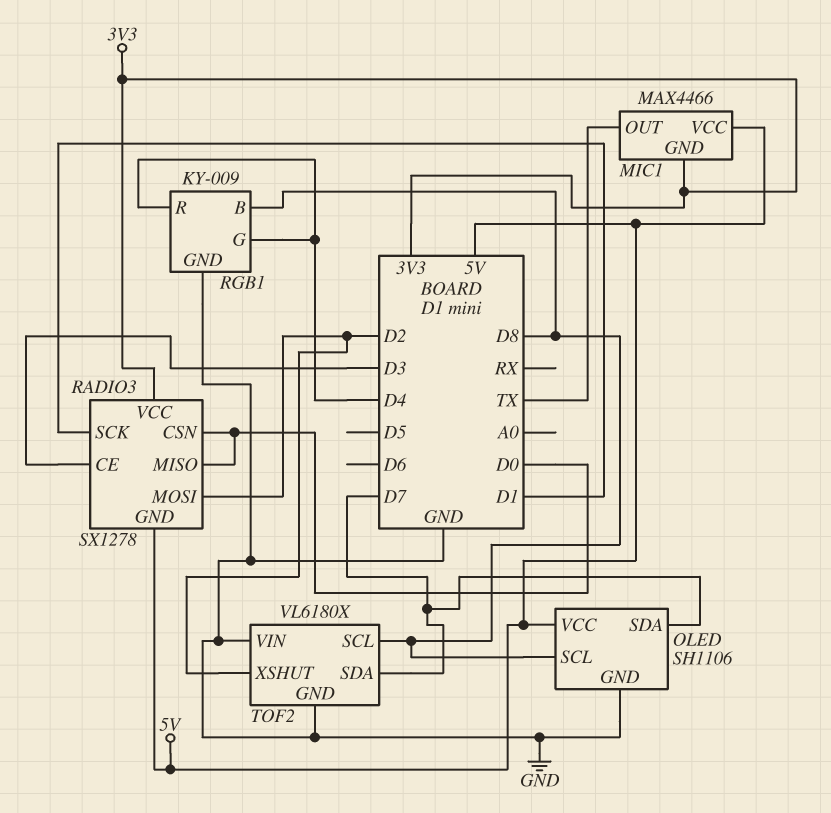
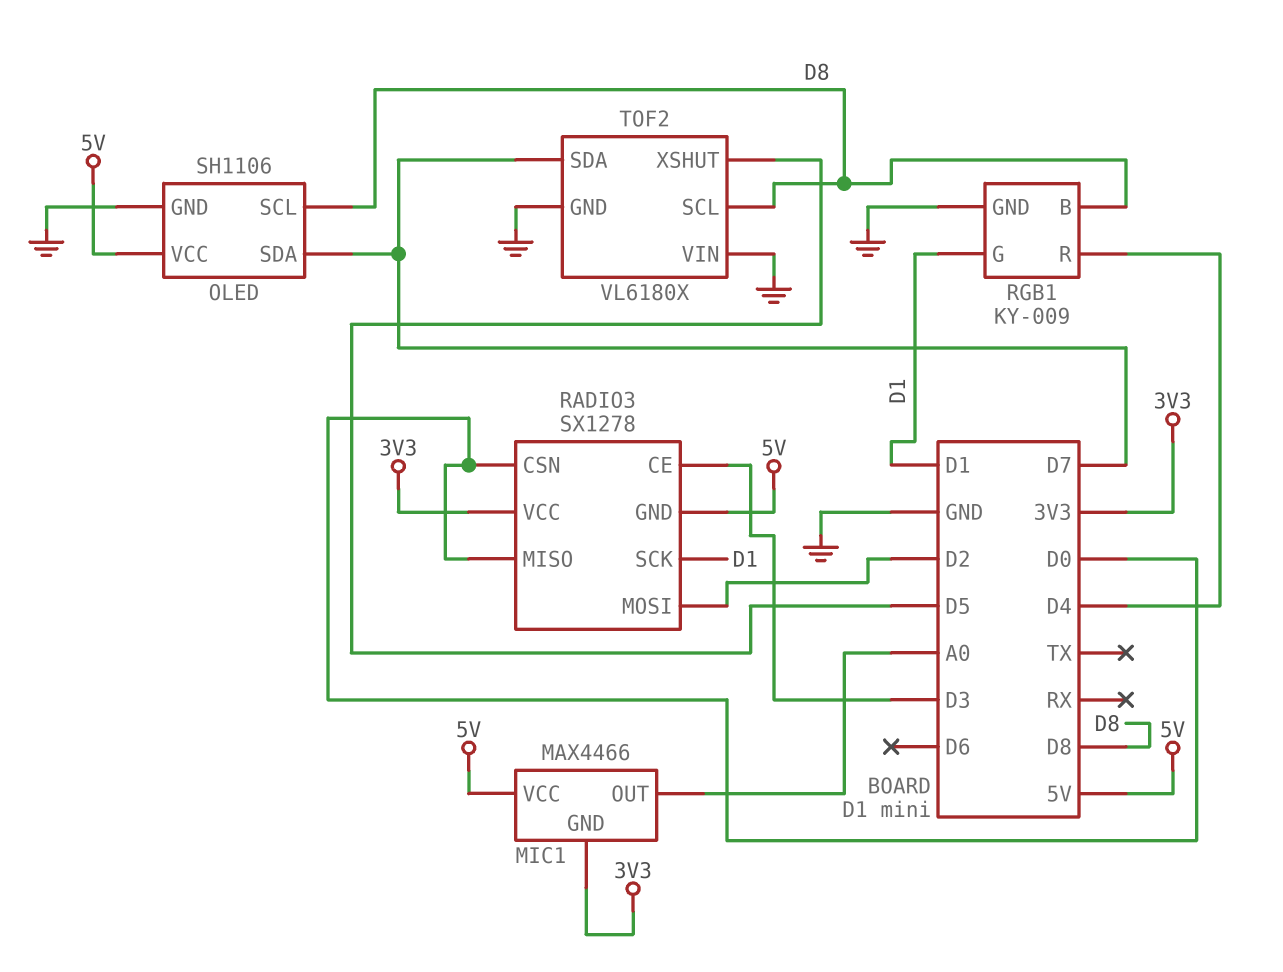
MIC1 pin OUT: TX -> A0
RGB1 pin G: D4 -> D1
TOF2 pin XSHUT: D2 -> D5

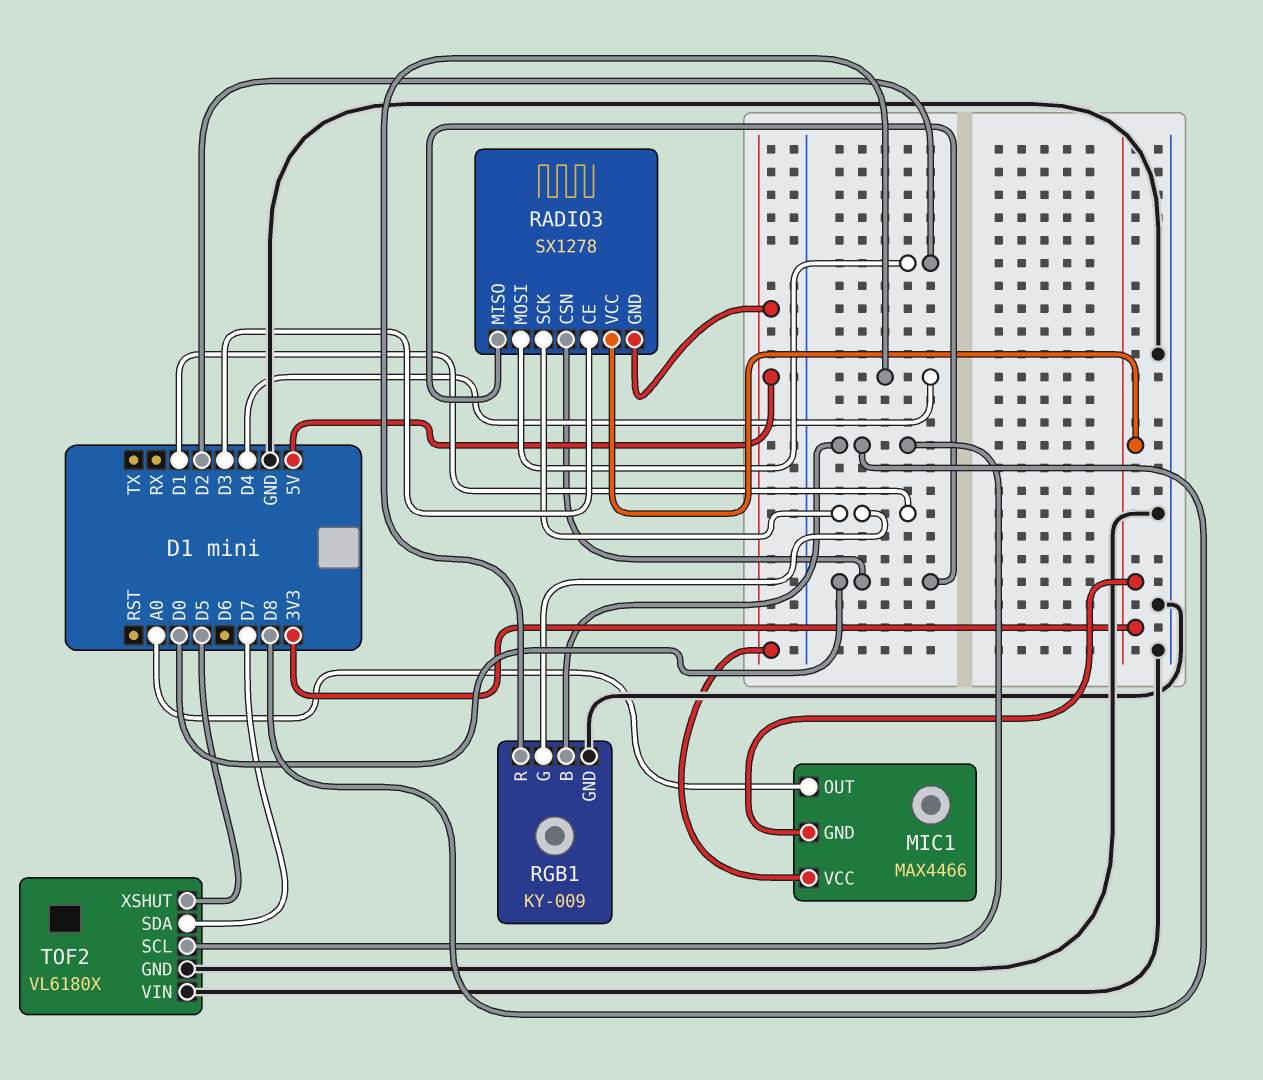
OLED: SH1106 -> none
OLED pin GND: GND -> none
OLED pin SCL: D8 -> none
OLED pin SDA: D7 -> none
OLED pin VCC: 5V -> none

